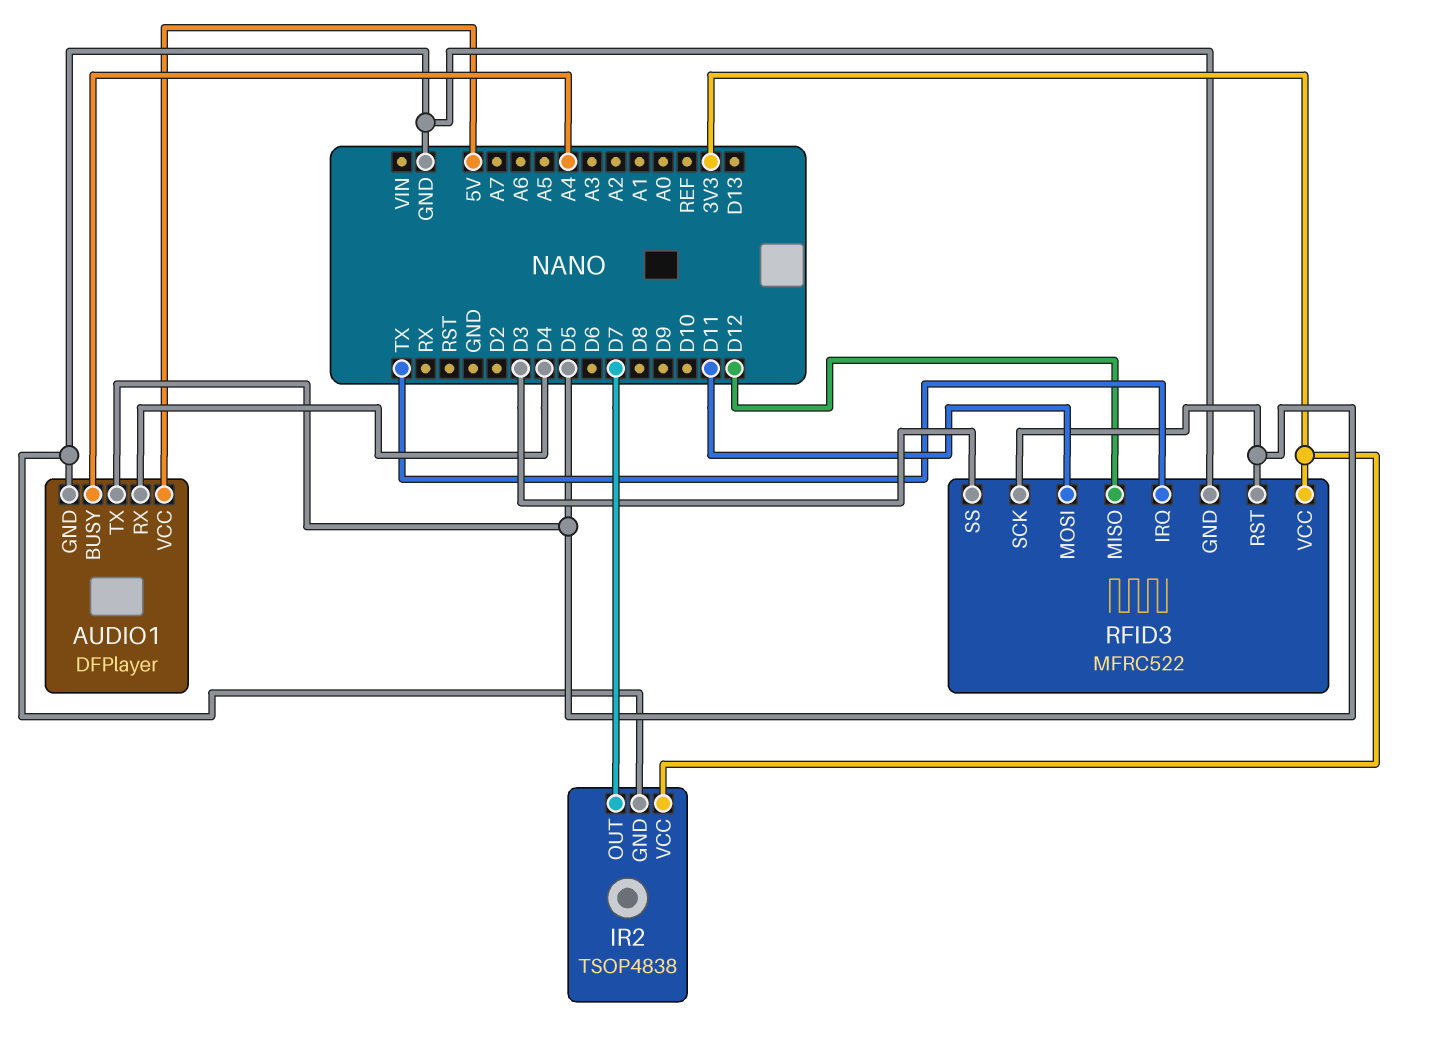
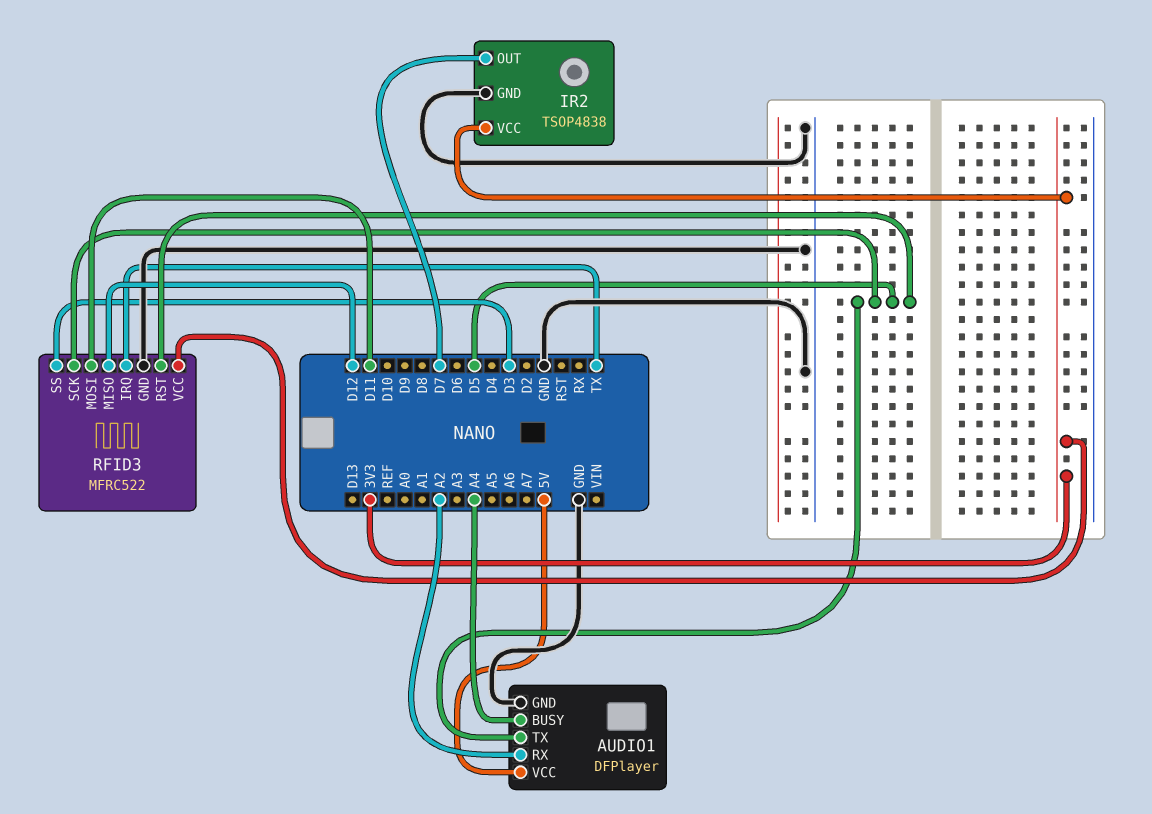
AUDIO1 pin RX: D4 -> A2

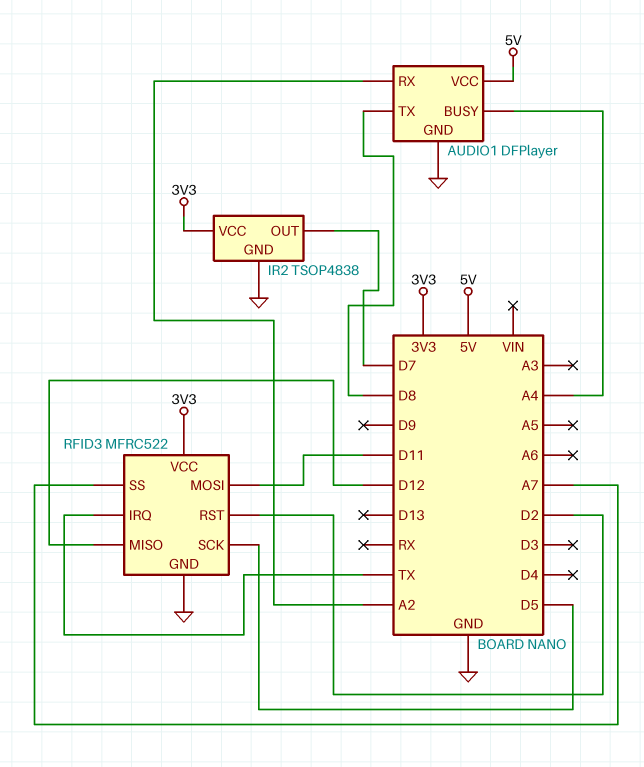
AUDIO1 pin TX: D5 -> D8
RFID3 pin RST: D5 -> D2
RFID3 pin SS: D3 -> A7

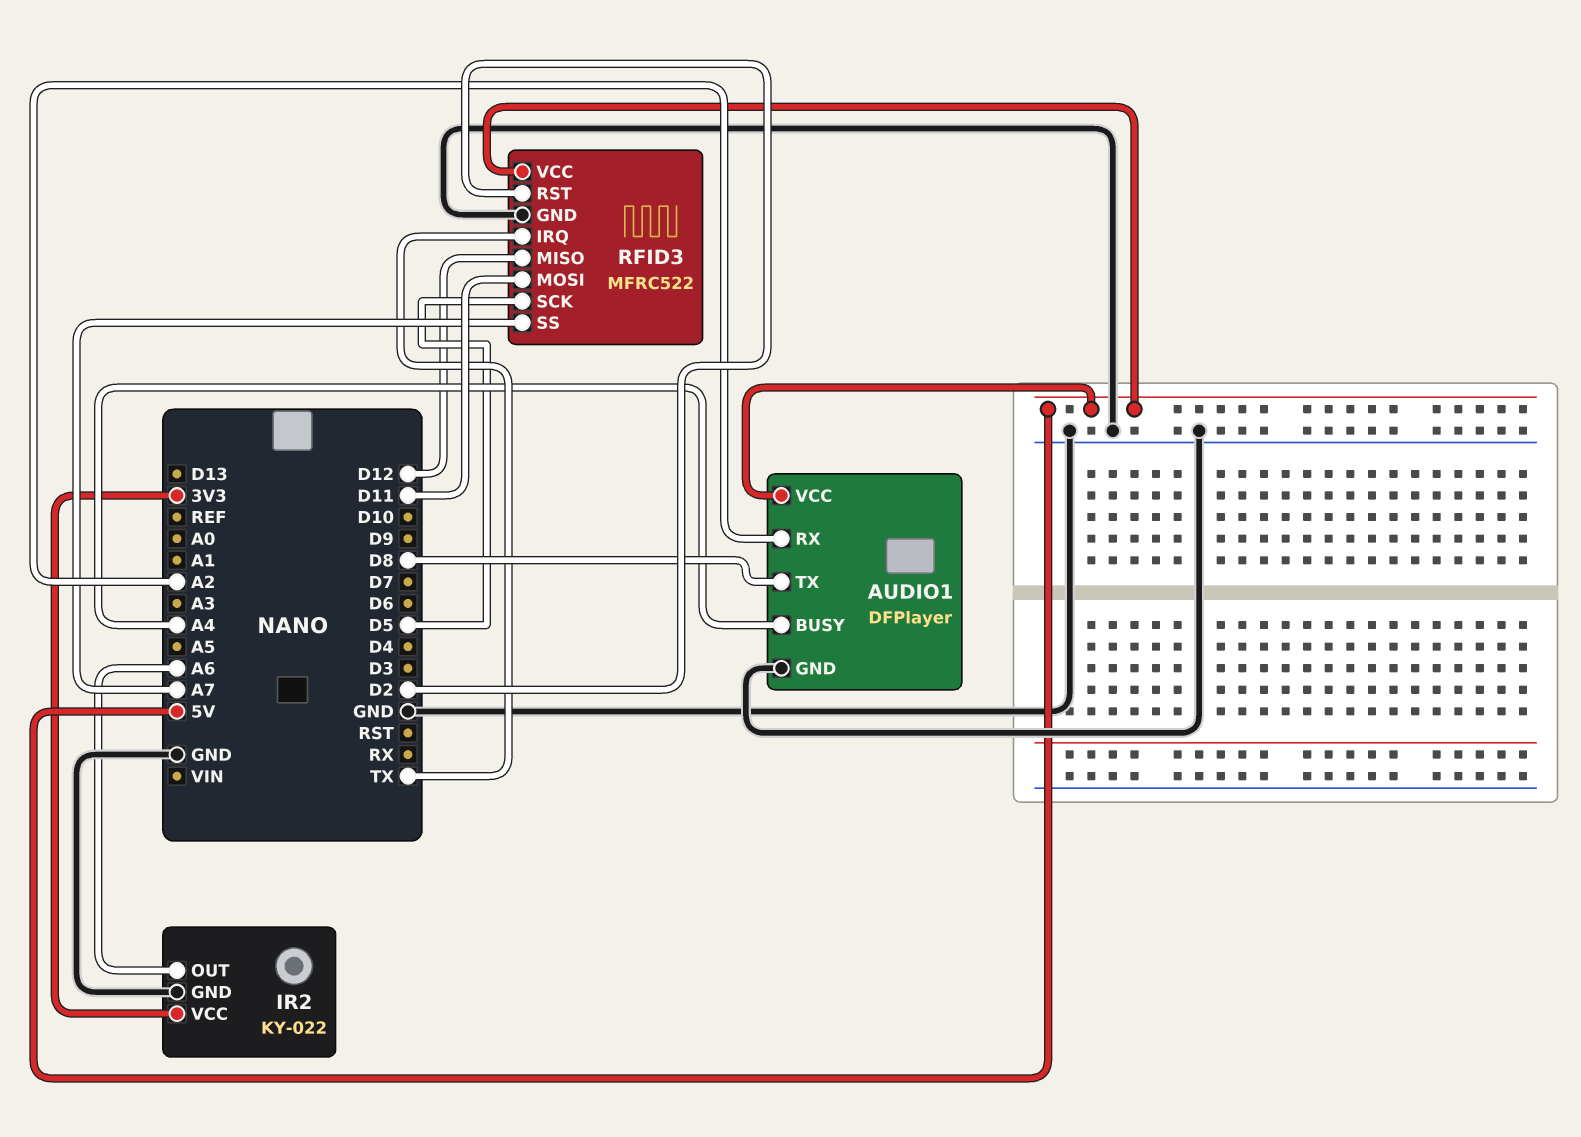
IR2: TSOP4838 -> KY-022
IR2 pin OUT: D7 -> A6
RFID3 pin VCC: 3V3 -> 5V

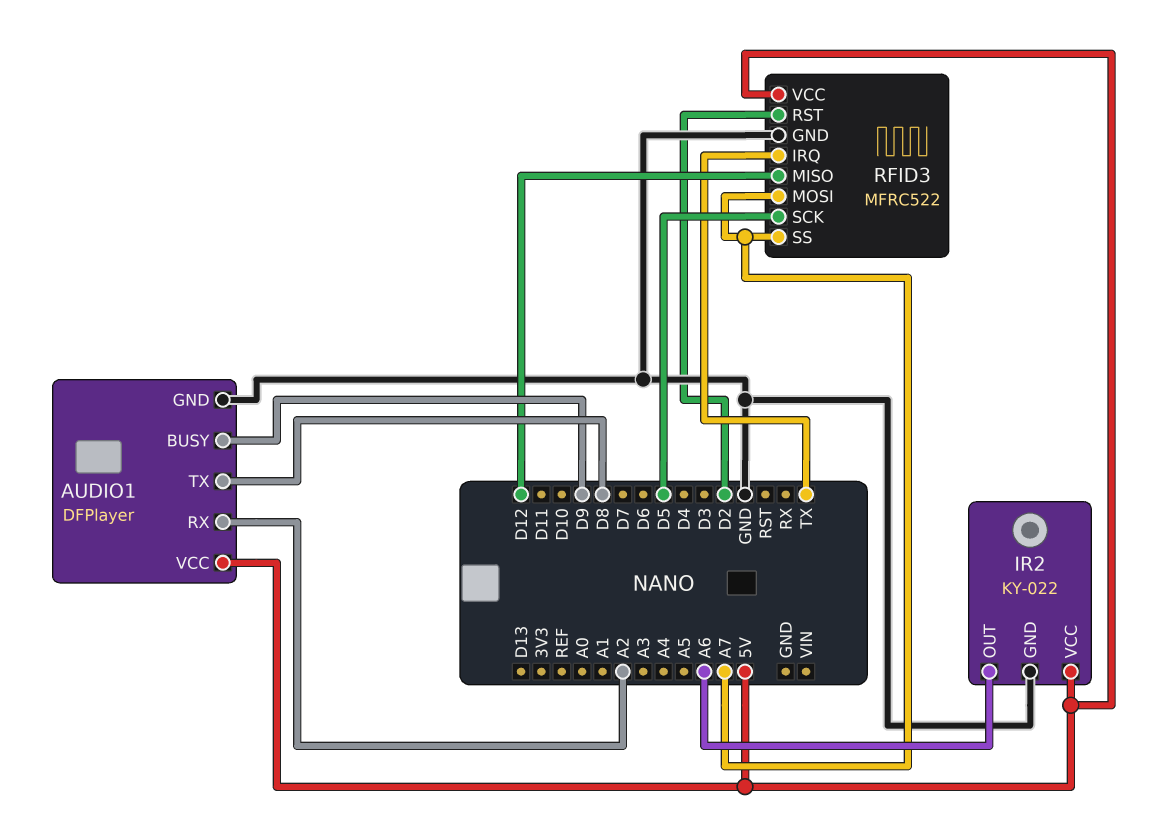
AUDIO1 pin BUSY: A4 -> D9
IR2 pin VCC: 3V3 -> 5V
RFID3 pin MOSI: D11 -> A7

